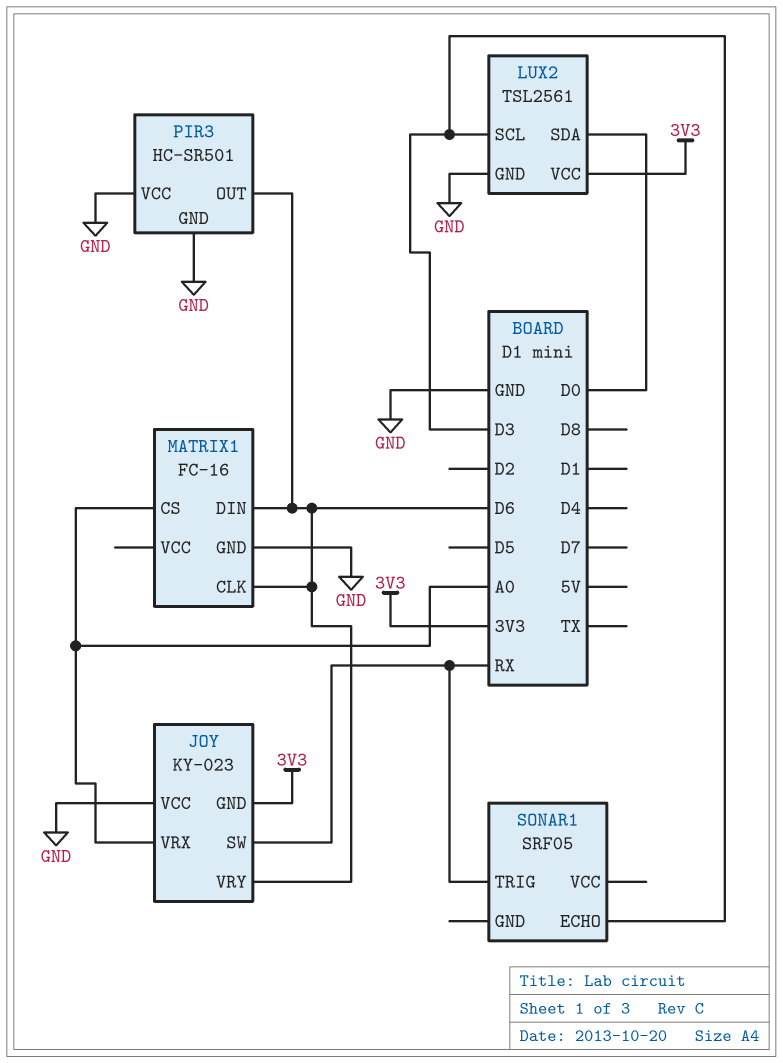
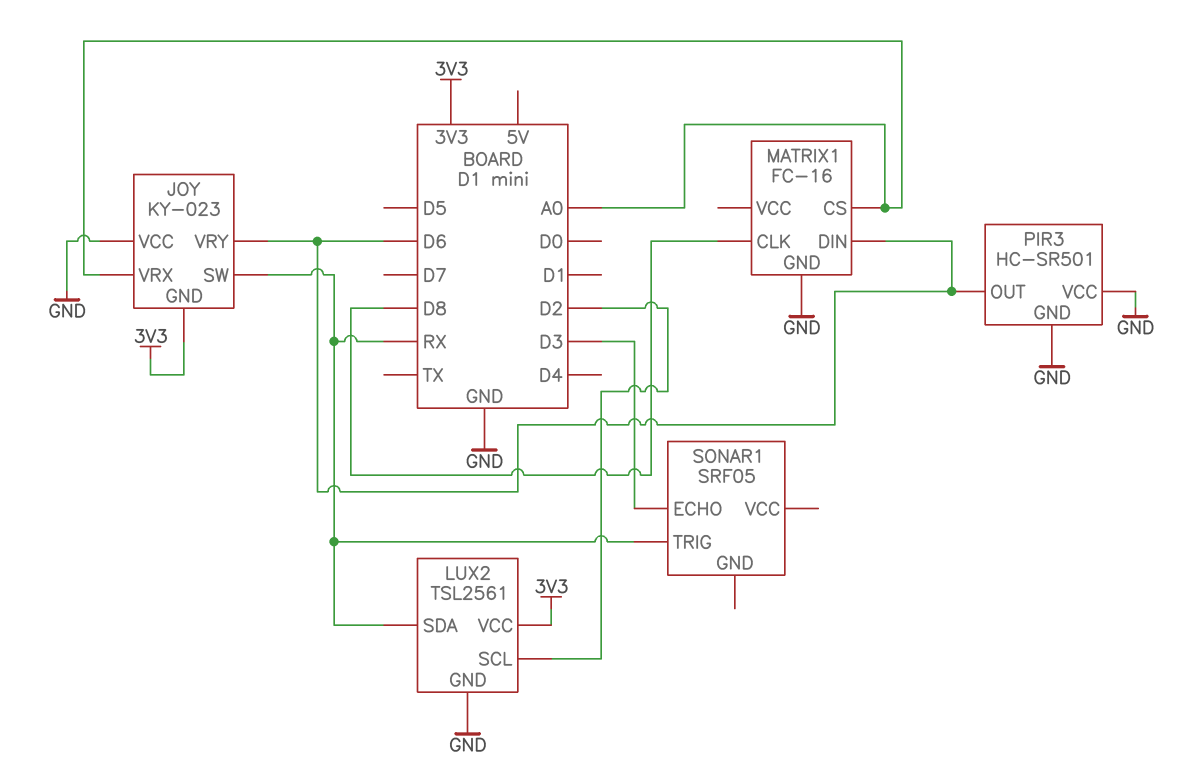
LUX2 pin SCL: D3 -> D2
LUX2 pin SDA: D0 -> RX
MATRIX1 pin CLK: D6 -> D8

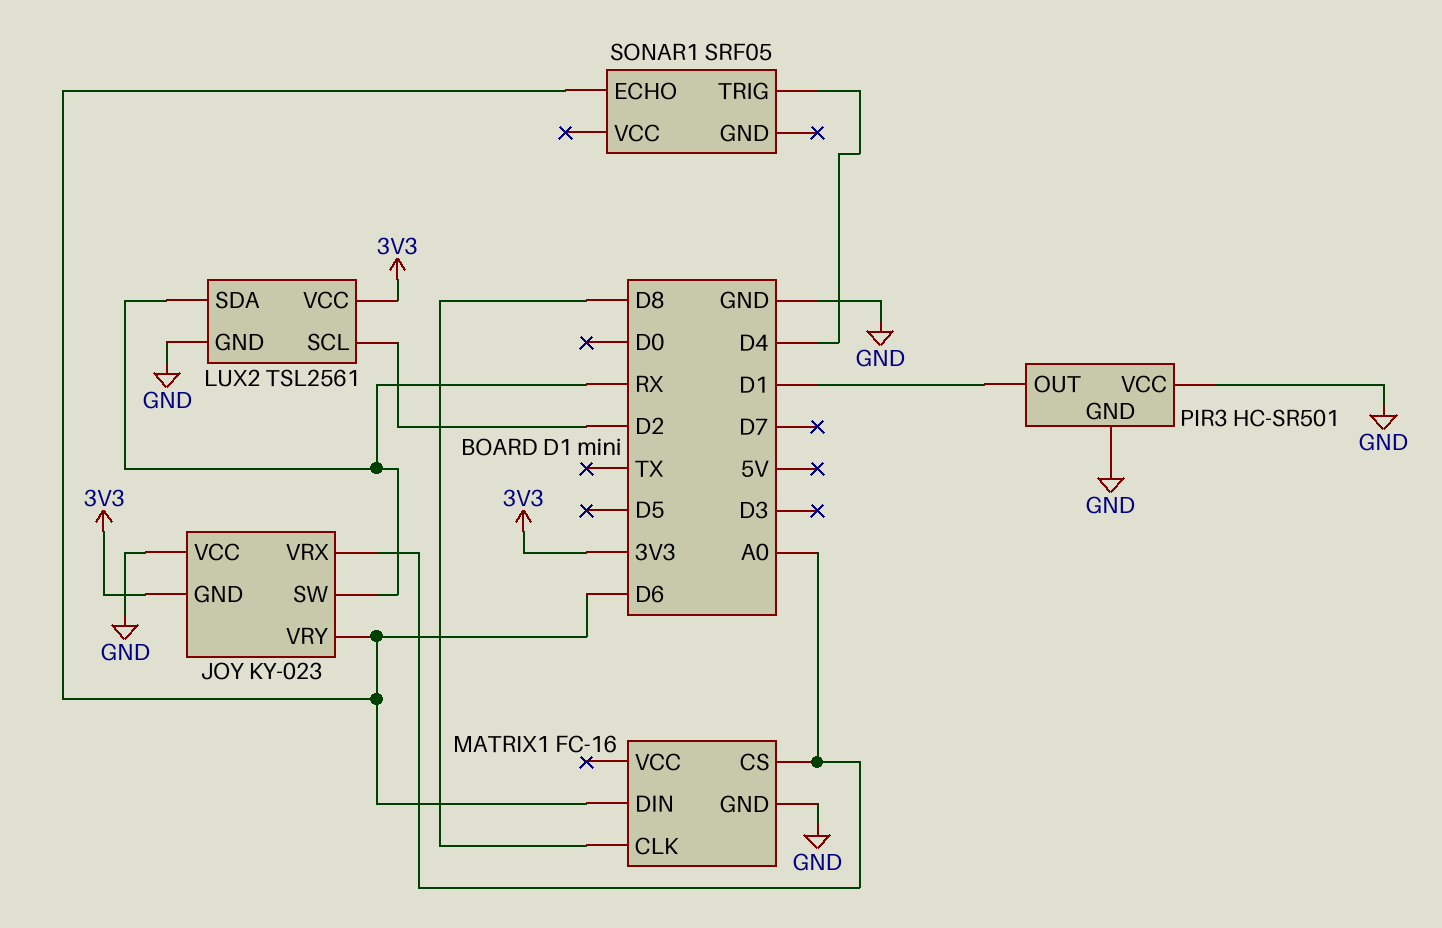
PIR3 pin OUT: D6 -> D1
SONAR1 pin ECHO: D3 -> D6
SONAR1 pin TRIG: RX -> D4

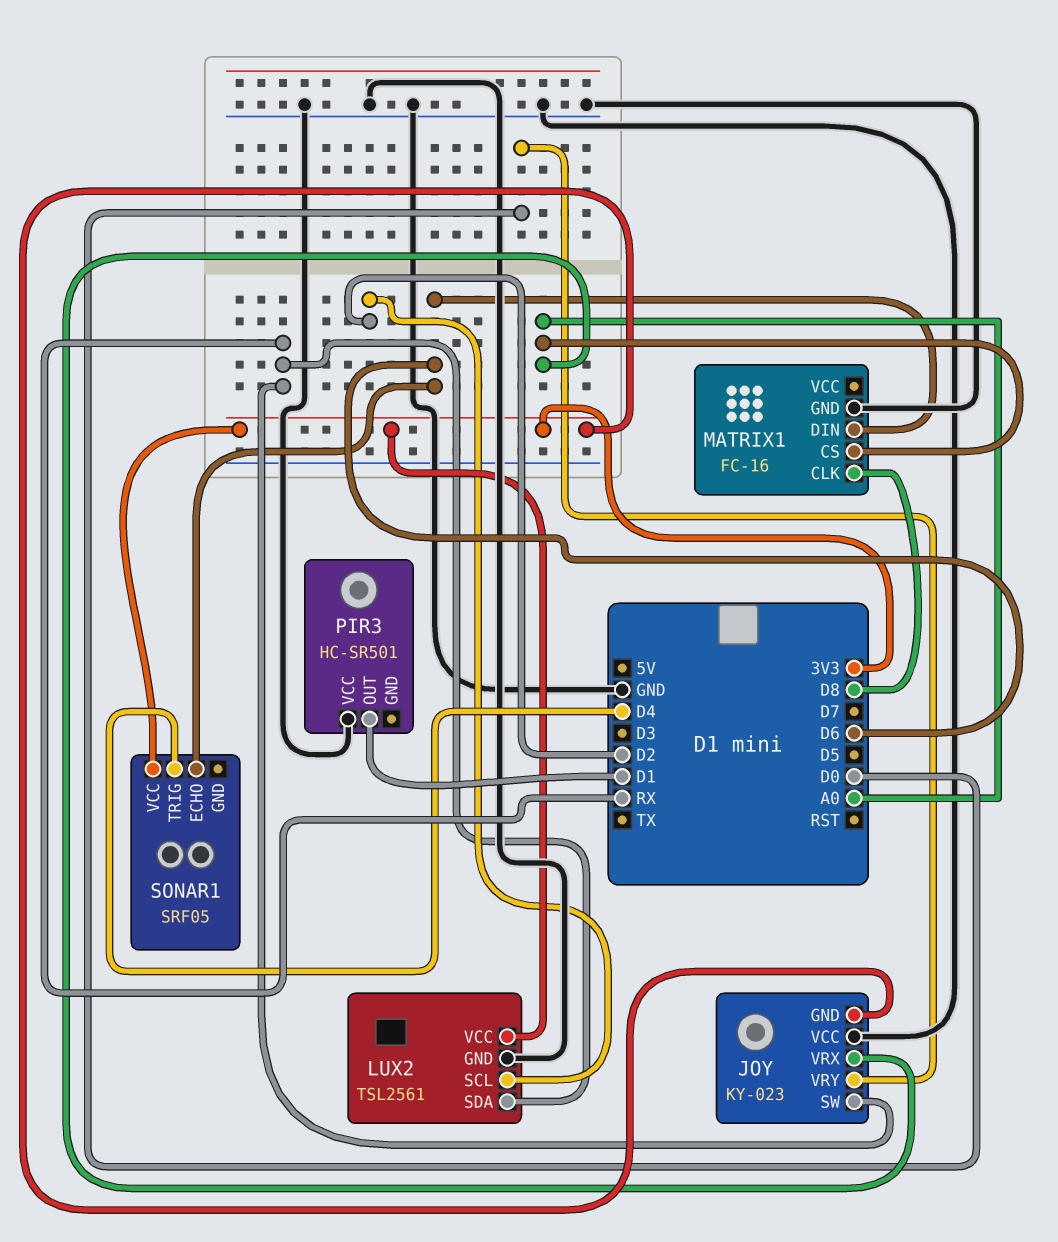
JOY pin VRY: D6 -> D0
PIR3 pin GND: GND -> none
SONAR1 pin VCC: none -> 3V3

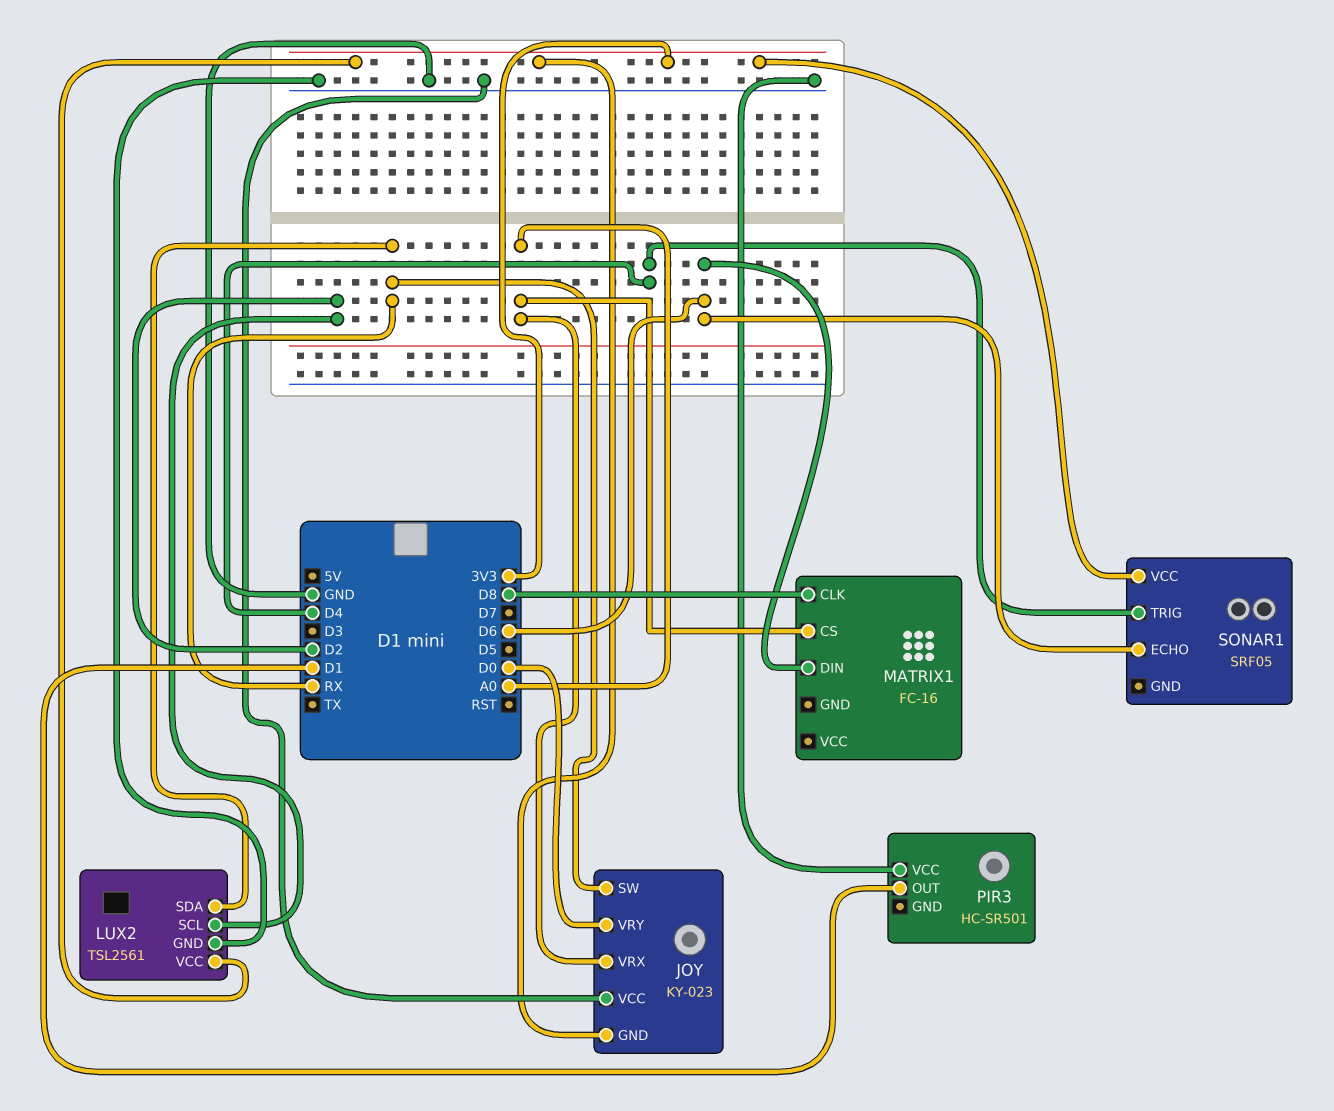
MATRIX1 pin GND: GND -> none

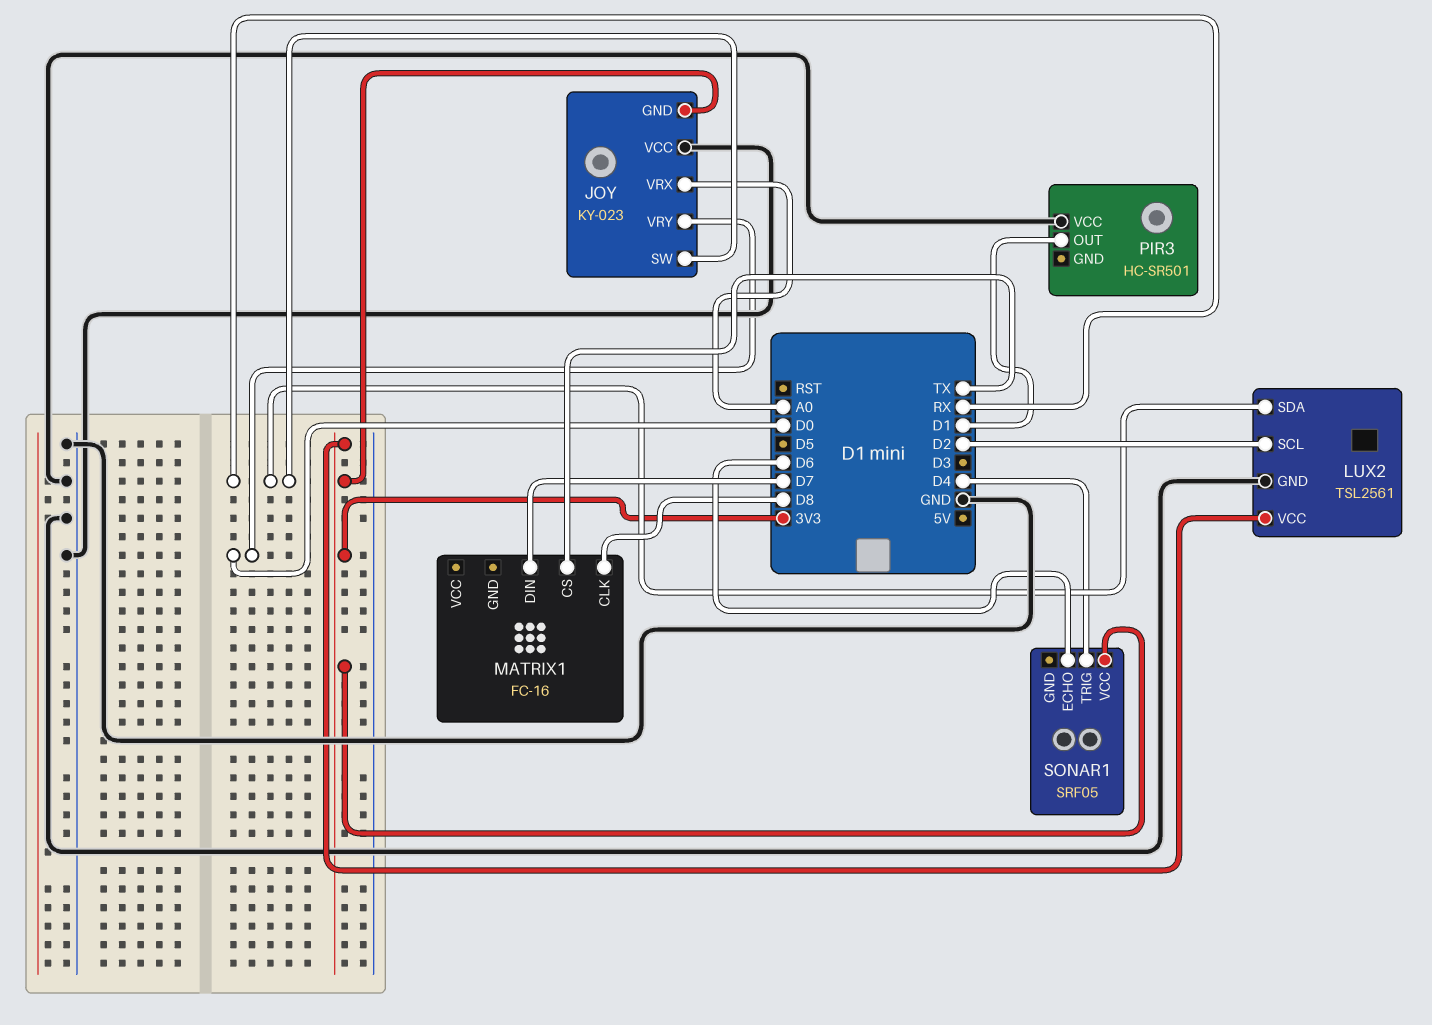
MATRIX1 pin CS: A0 -> TX
MATRIX1 pin DIN: D6 -> D7

